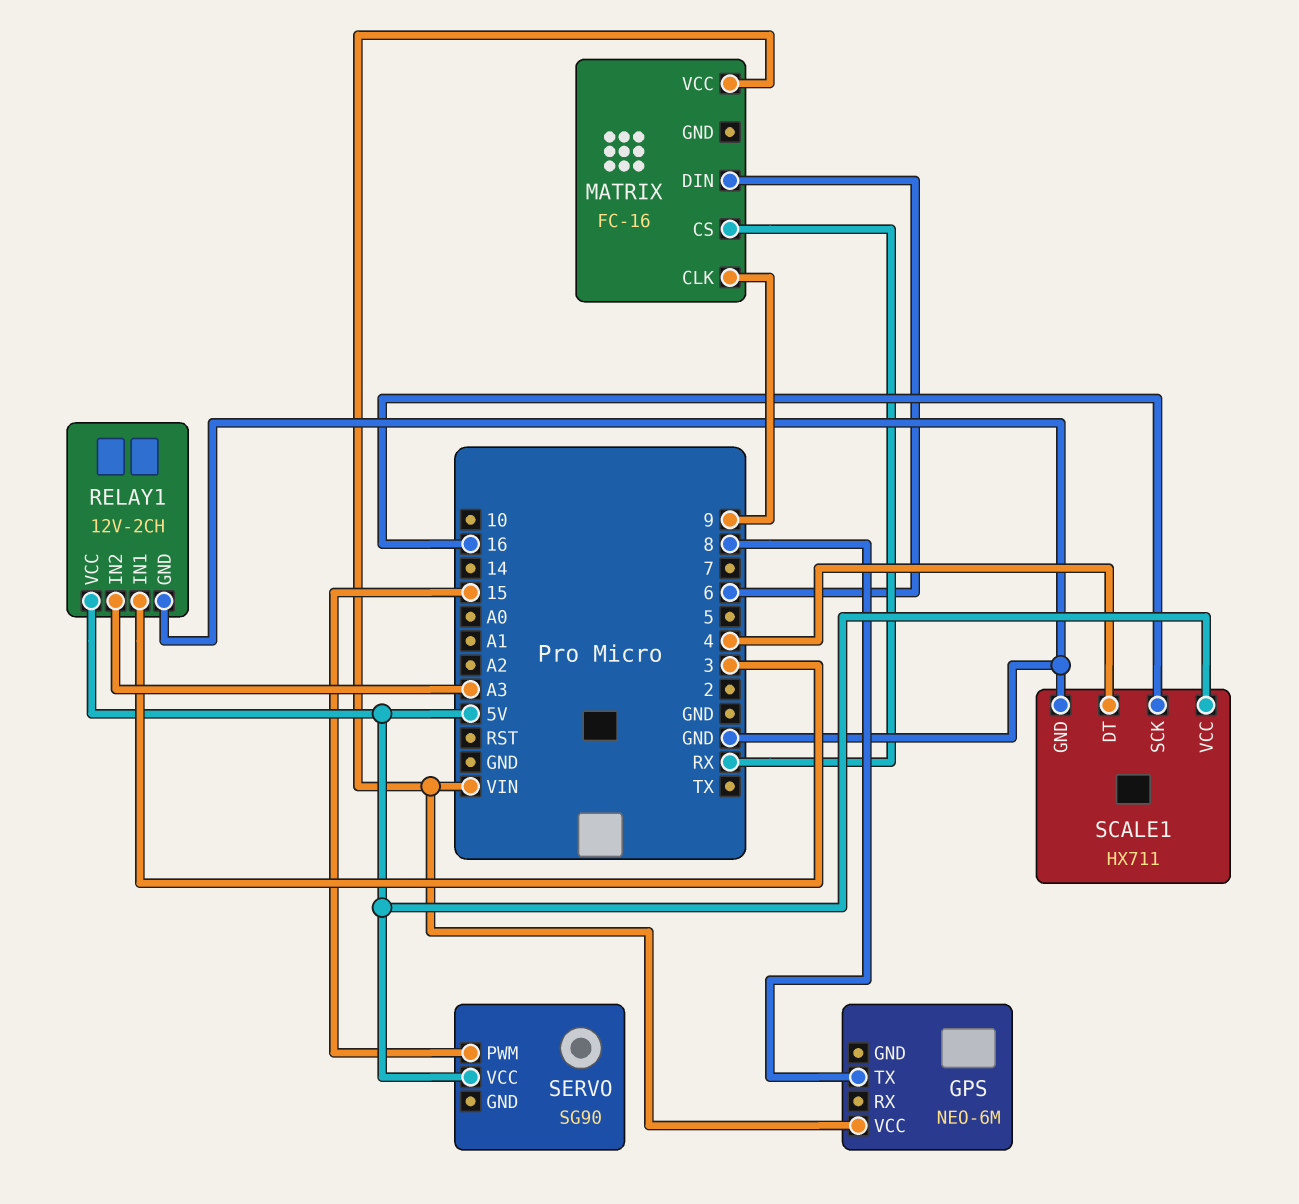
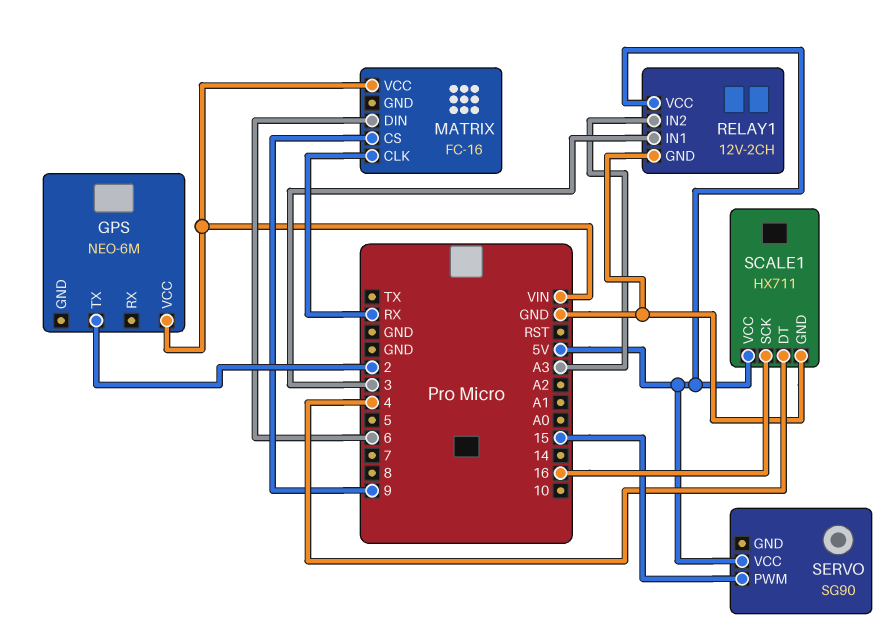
GPS pin TX: 8 -> 2
MATRIX pin CLK: 9 -> RX
MATRIX pin CS: RX -> 9

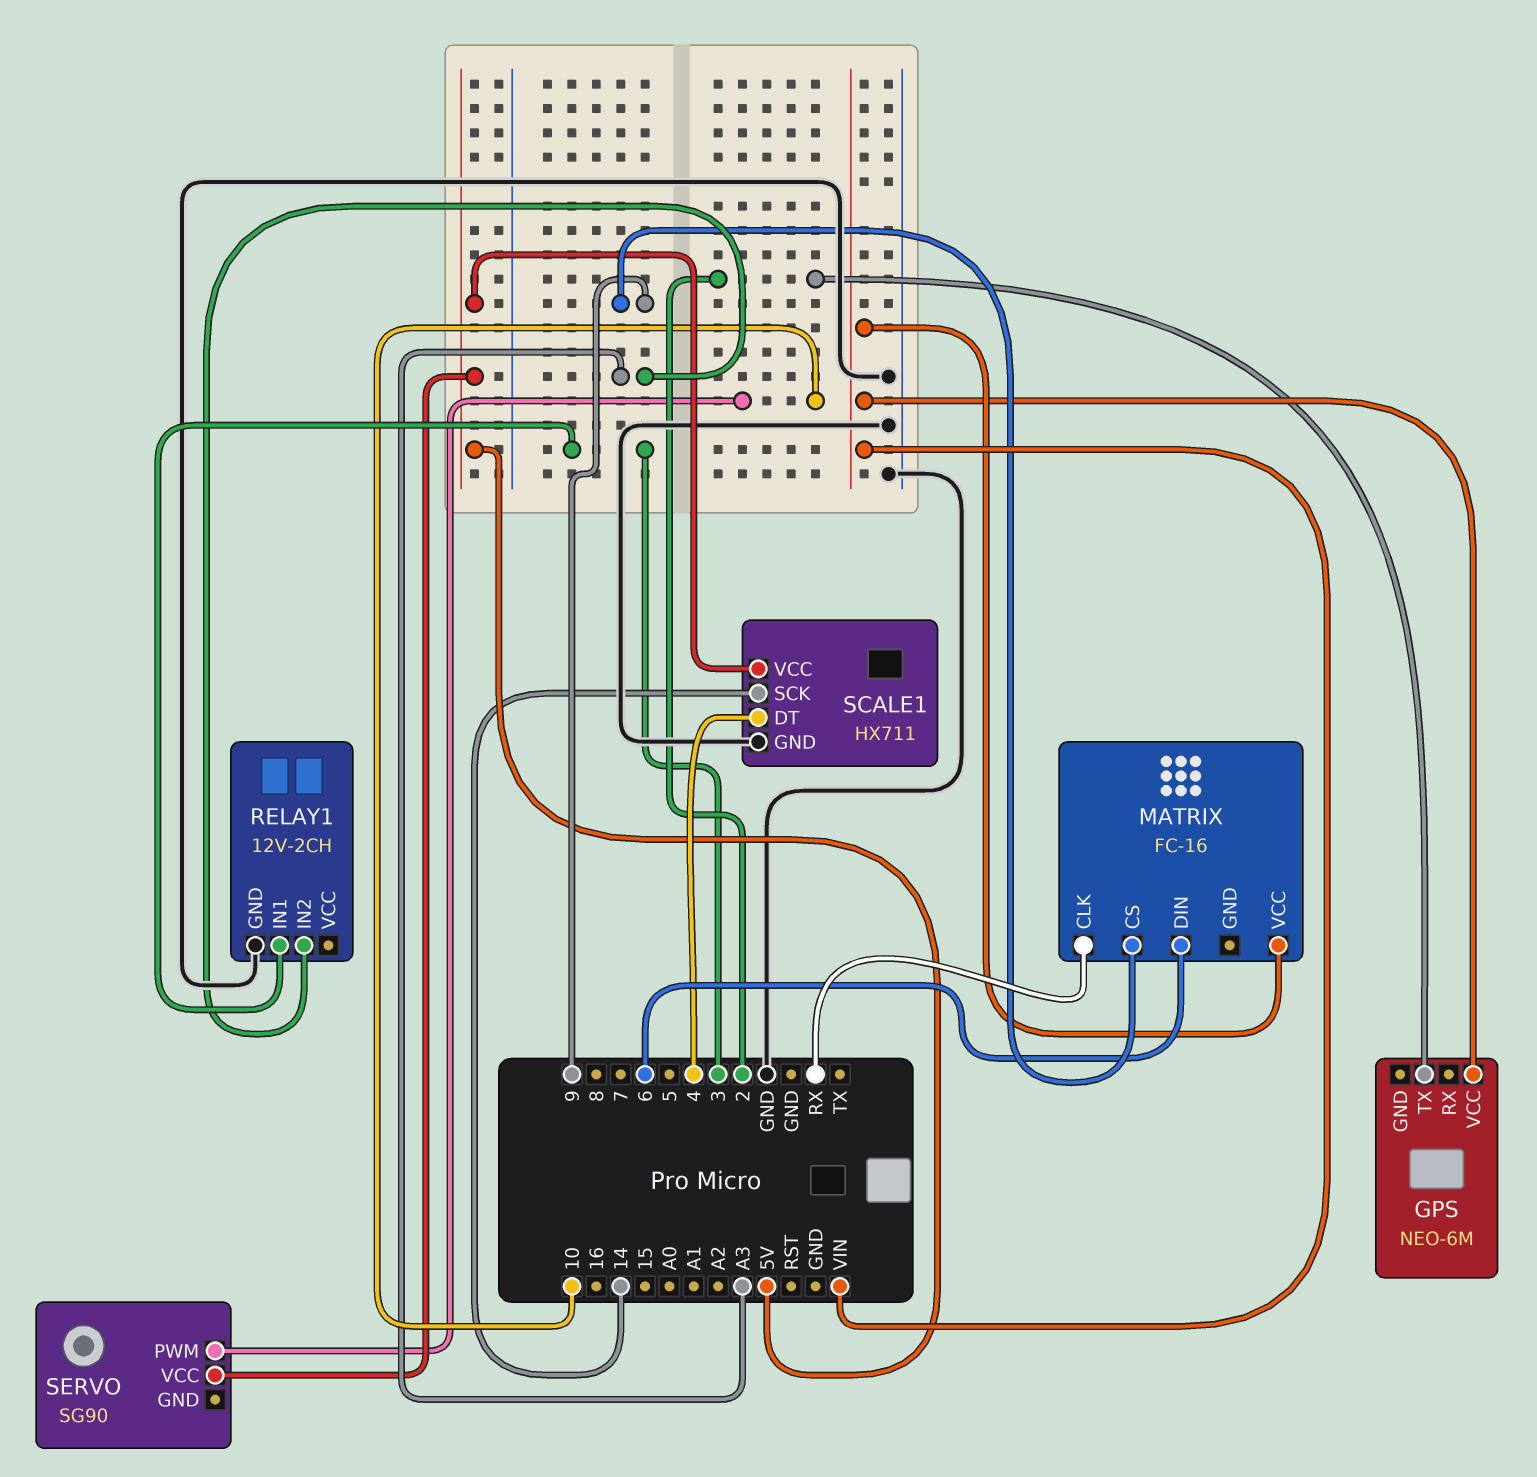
RELAY1 pin VCC: 5V -> none
SCALE1 pin SCK: 16 -> 14
SERVO pin PWM: 15 -> 10

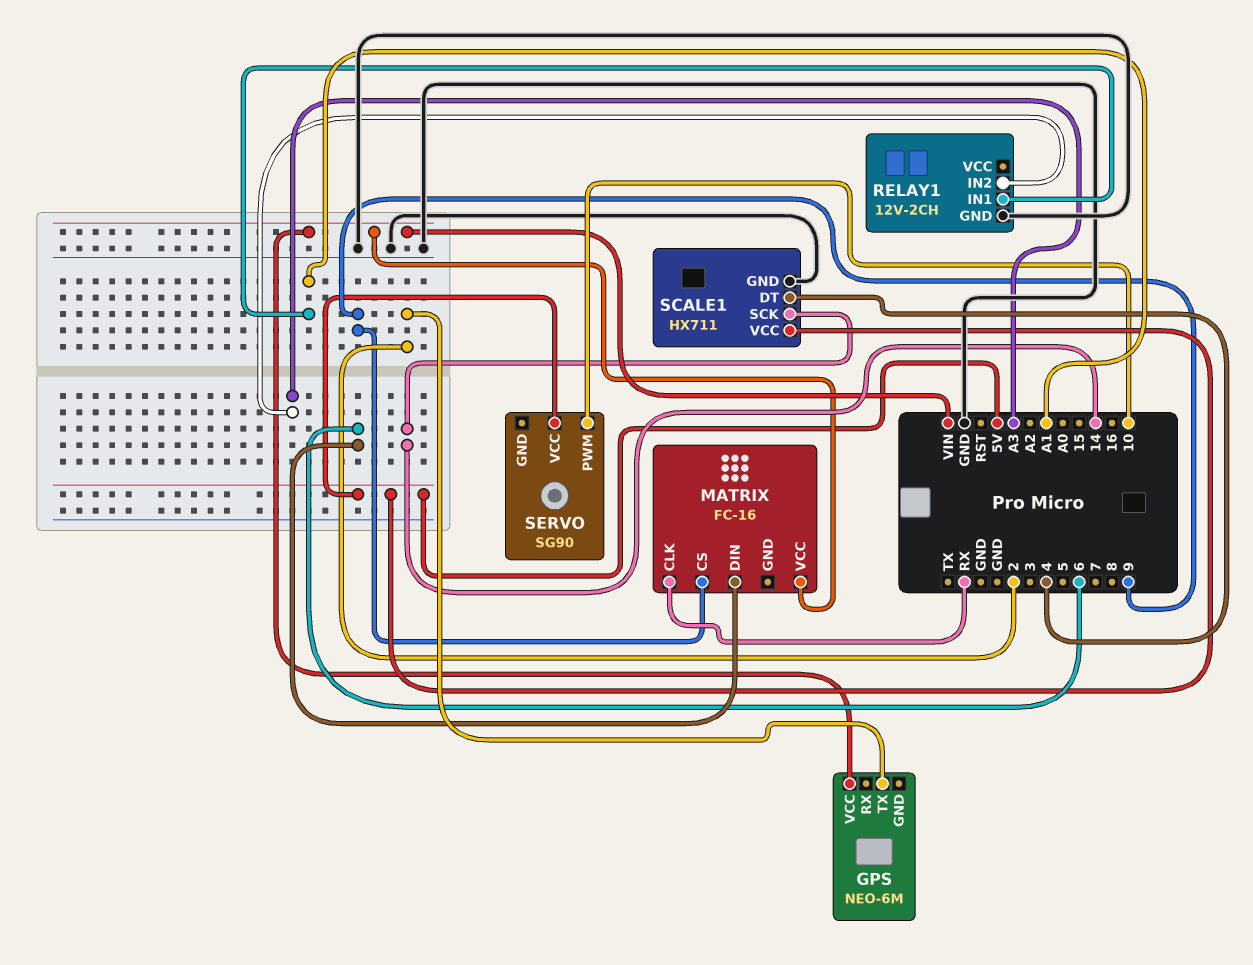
RELAY1 pin IN1: 3 -> A1

